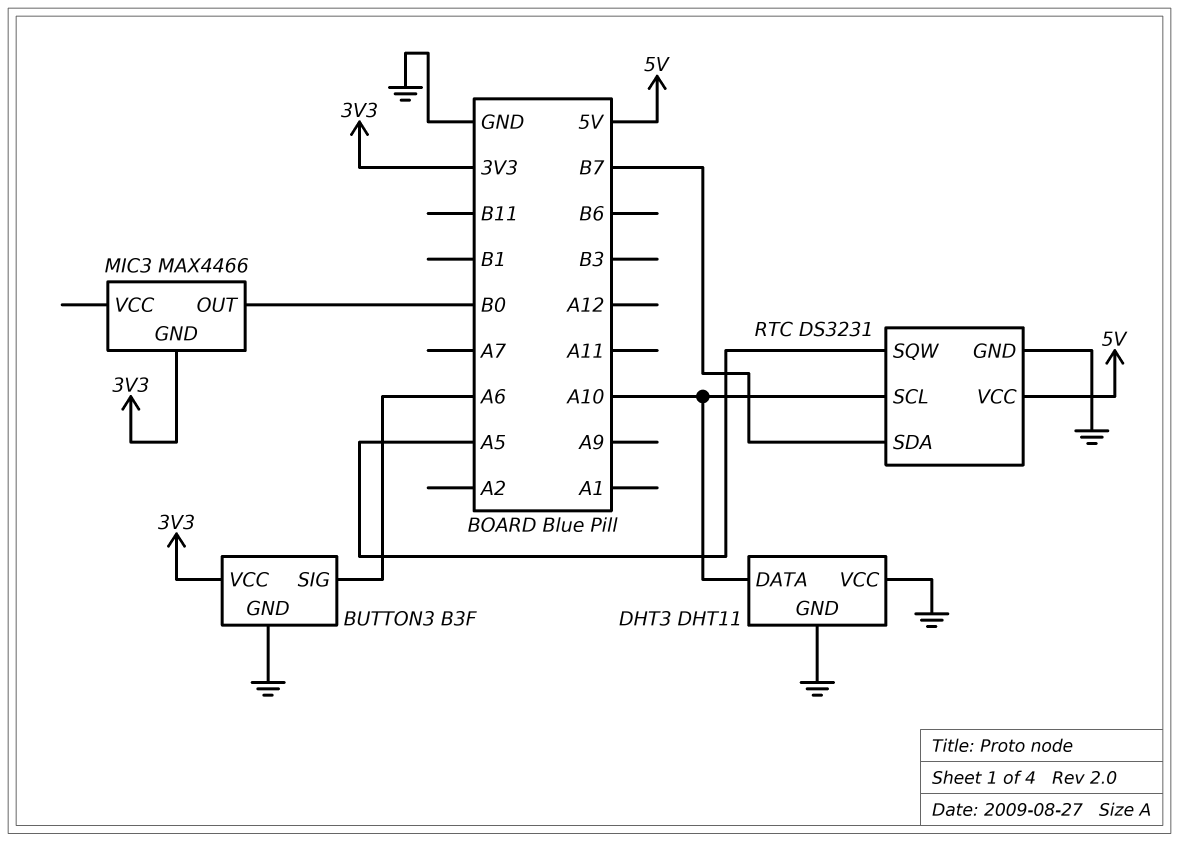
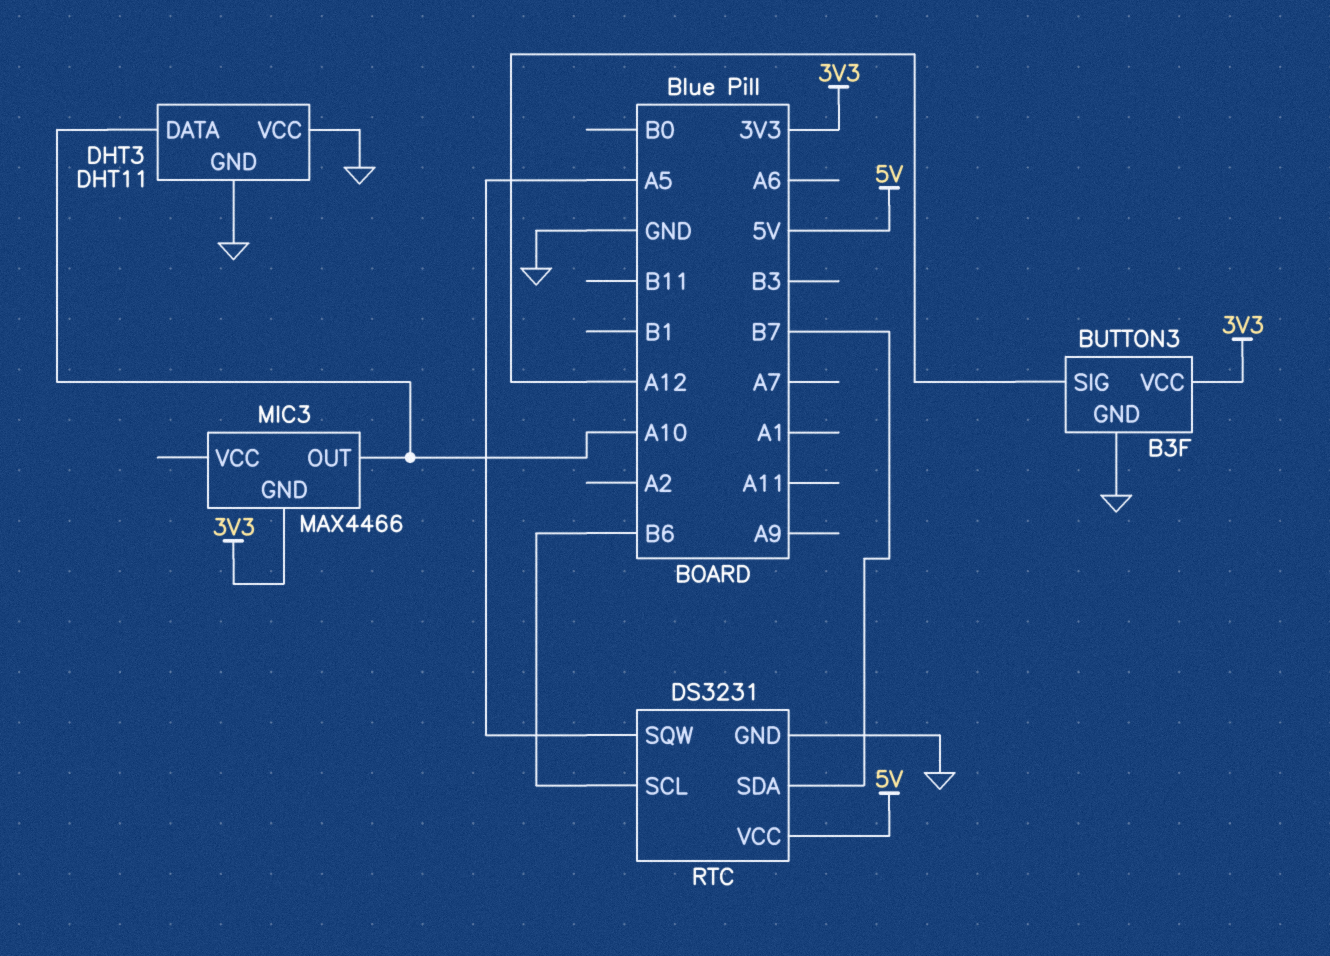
BUTTON3 pin SIG: A6 -> A12
MIC3 pin OUT: B0 -> A10
RTC pin SCL: A10 -> B6

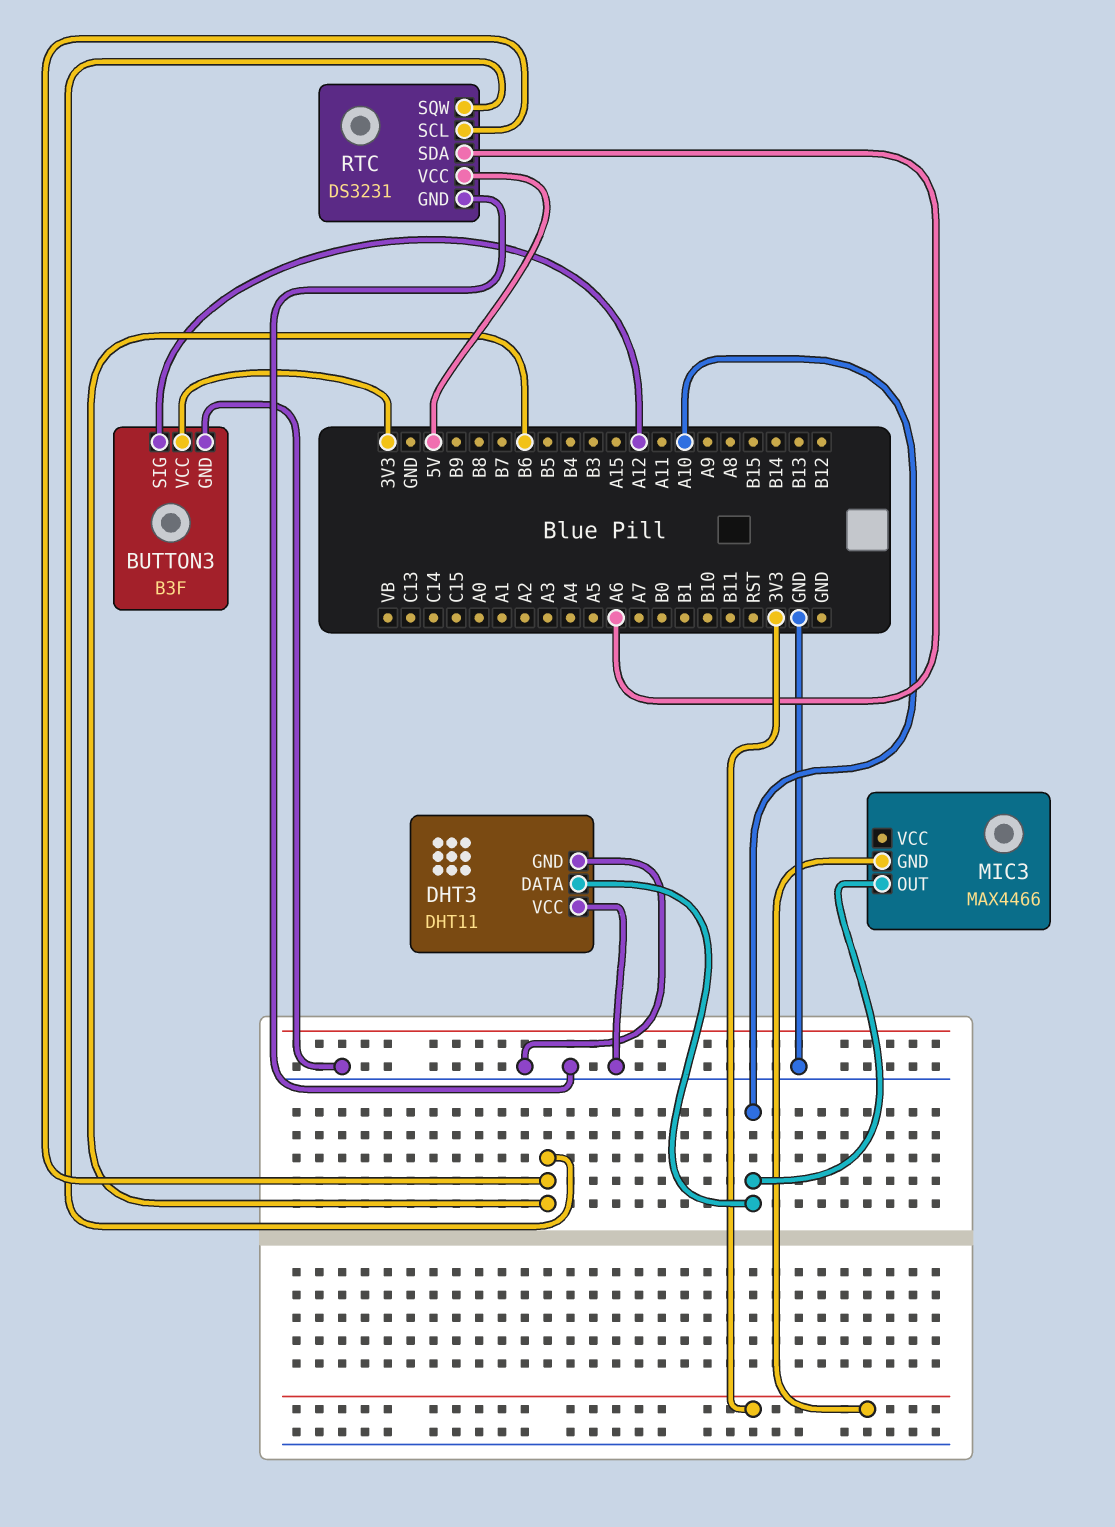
RTC pin SDA: B7 -> A6
RTC pin SQW: A5 -> B6

